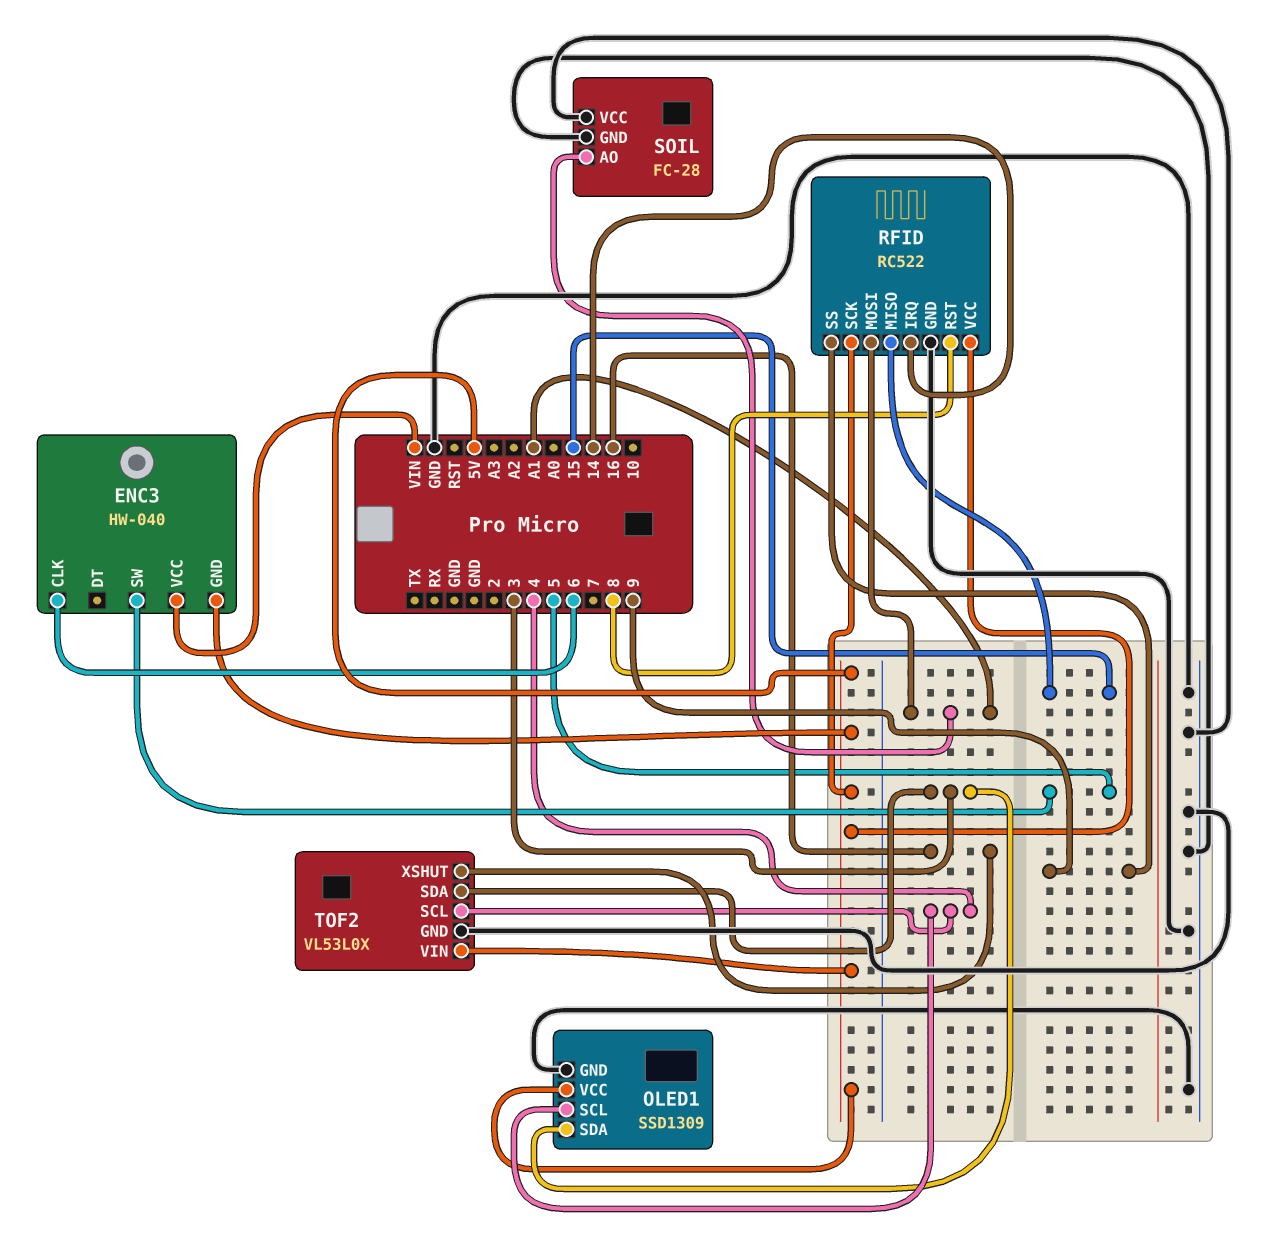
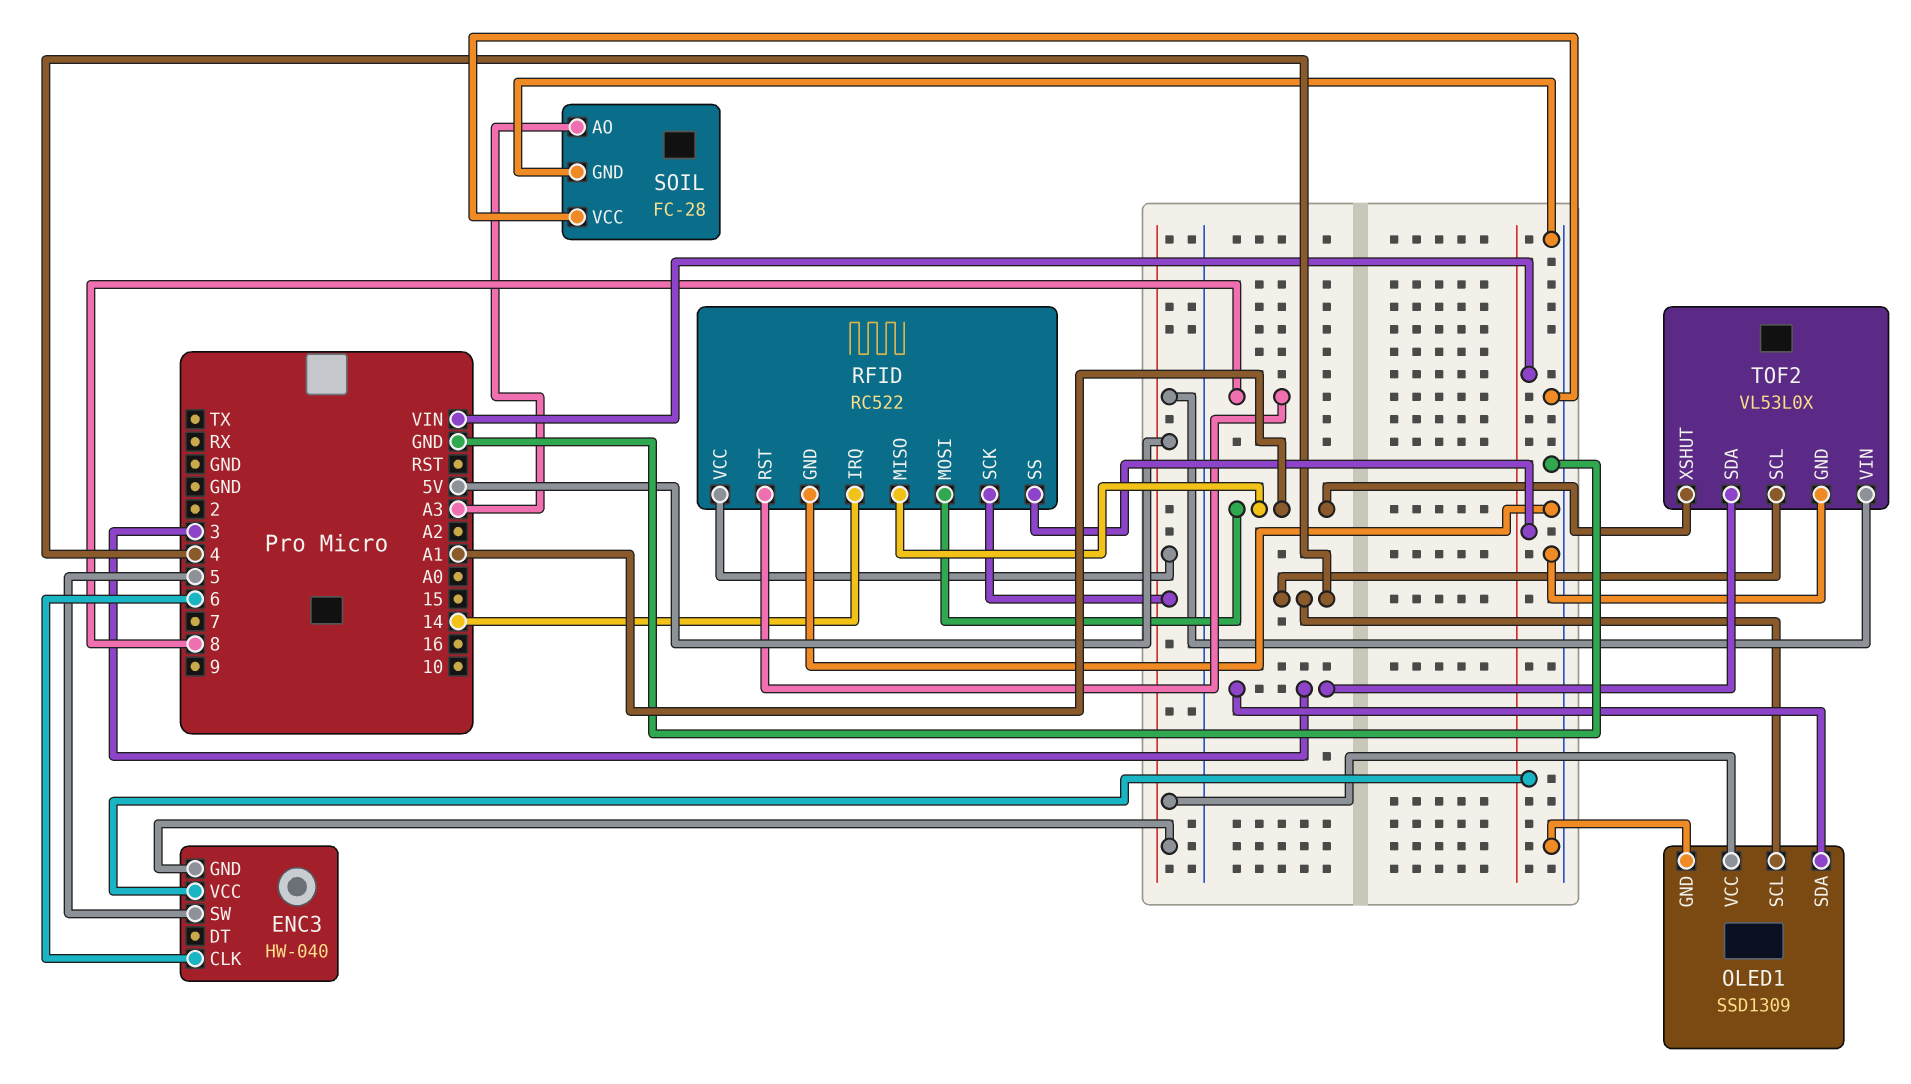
RFID pin MISO: 15 -> A1
RFID pin SS: 9 -> VIN
SOIL pin AO: A1 -> A3
TOF2 pin XSHUT: 16 -> A1

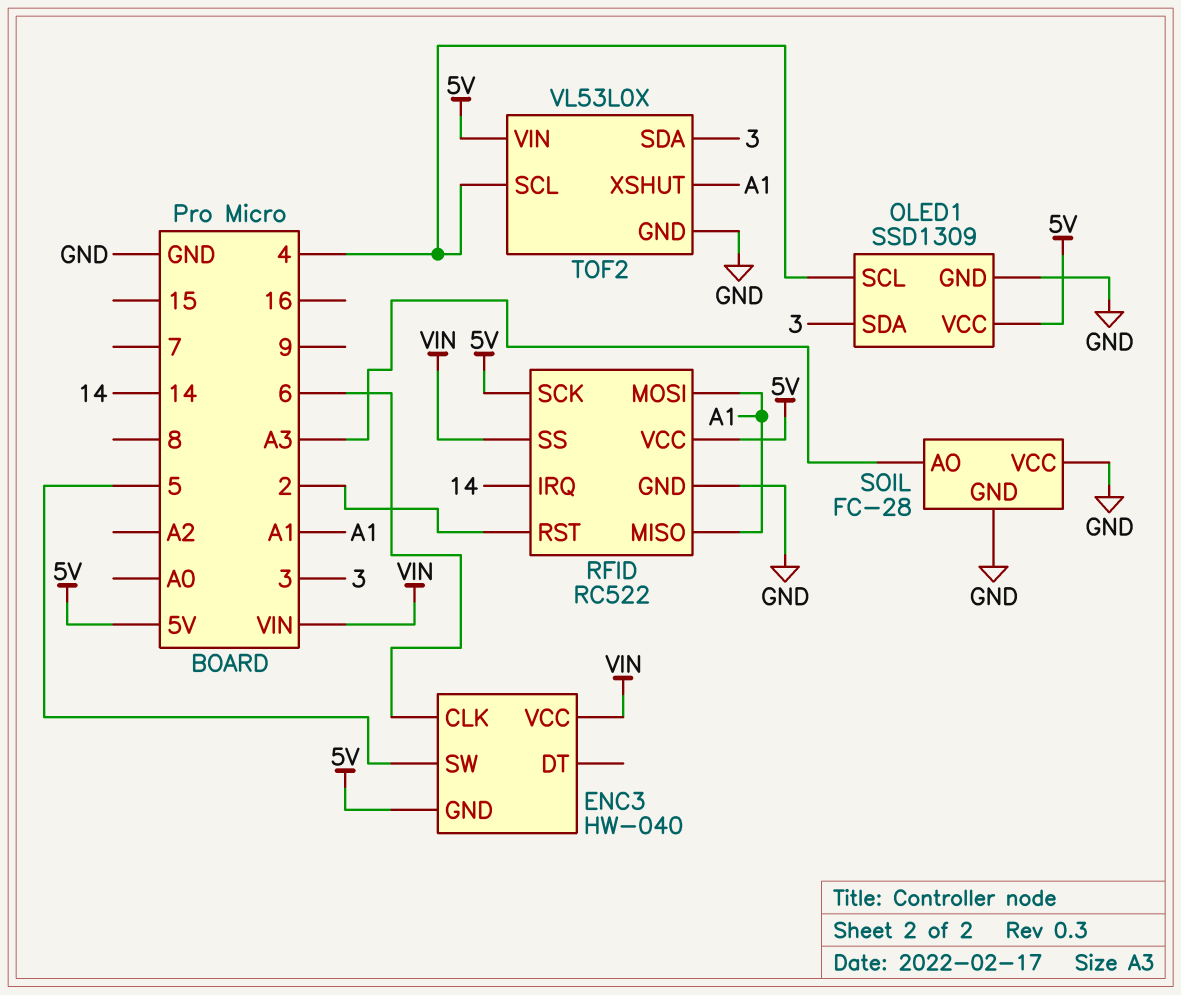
RFID pin RST: 8 -> 2

